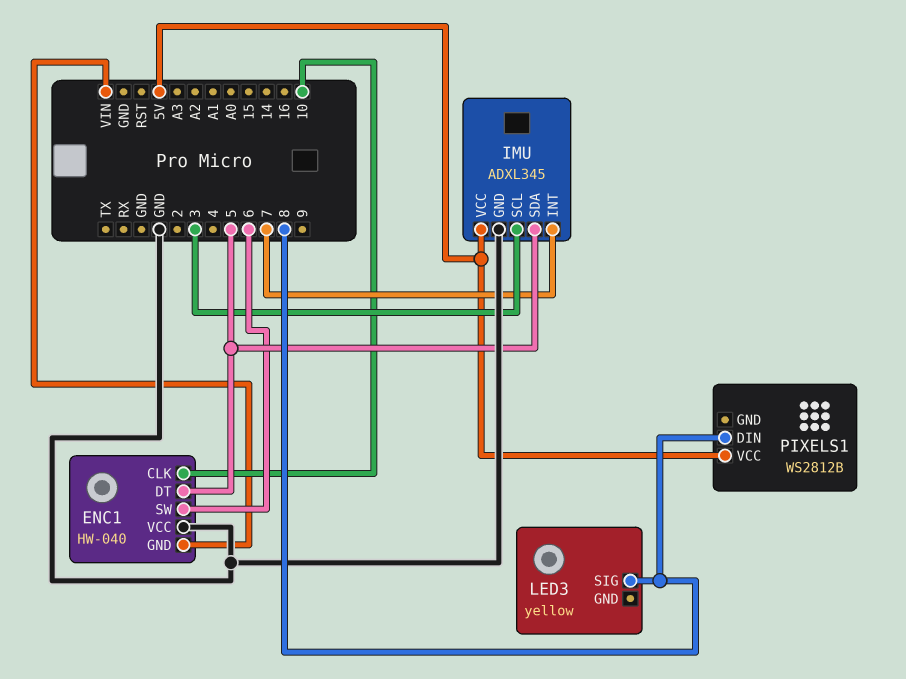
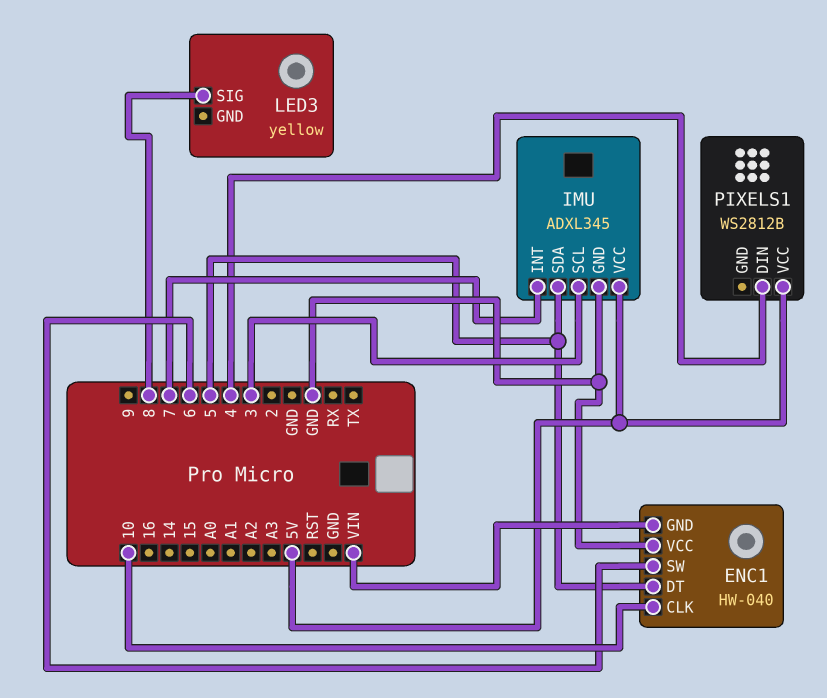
PIXELS1 pin DIN: 8 -> 4

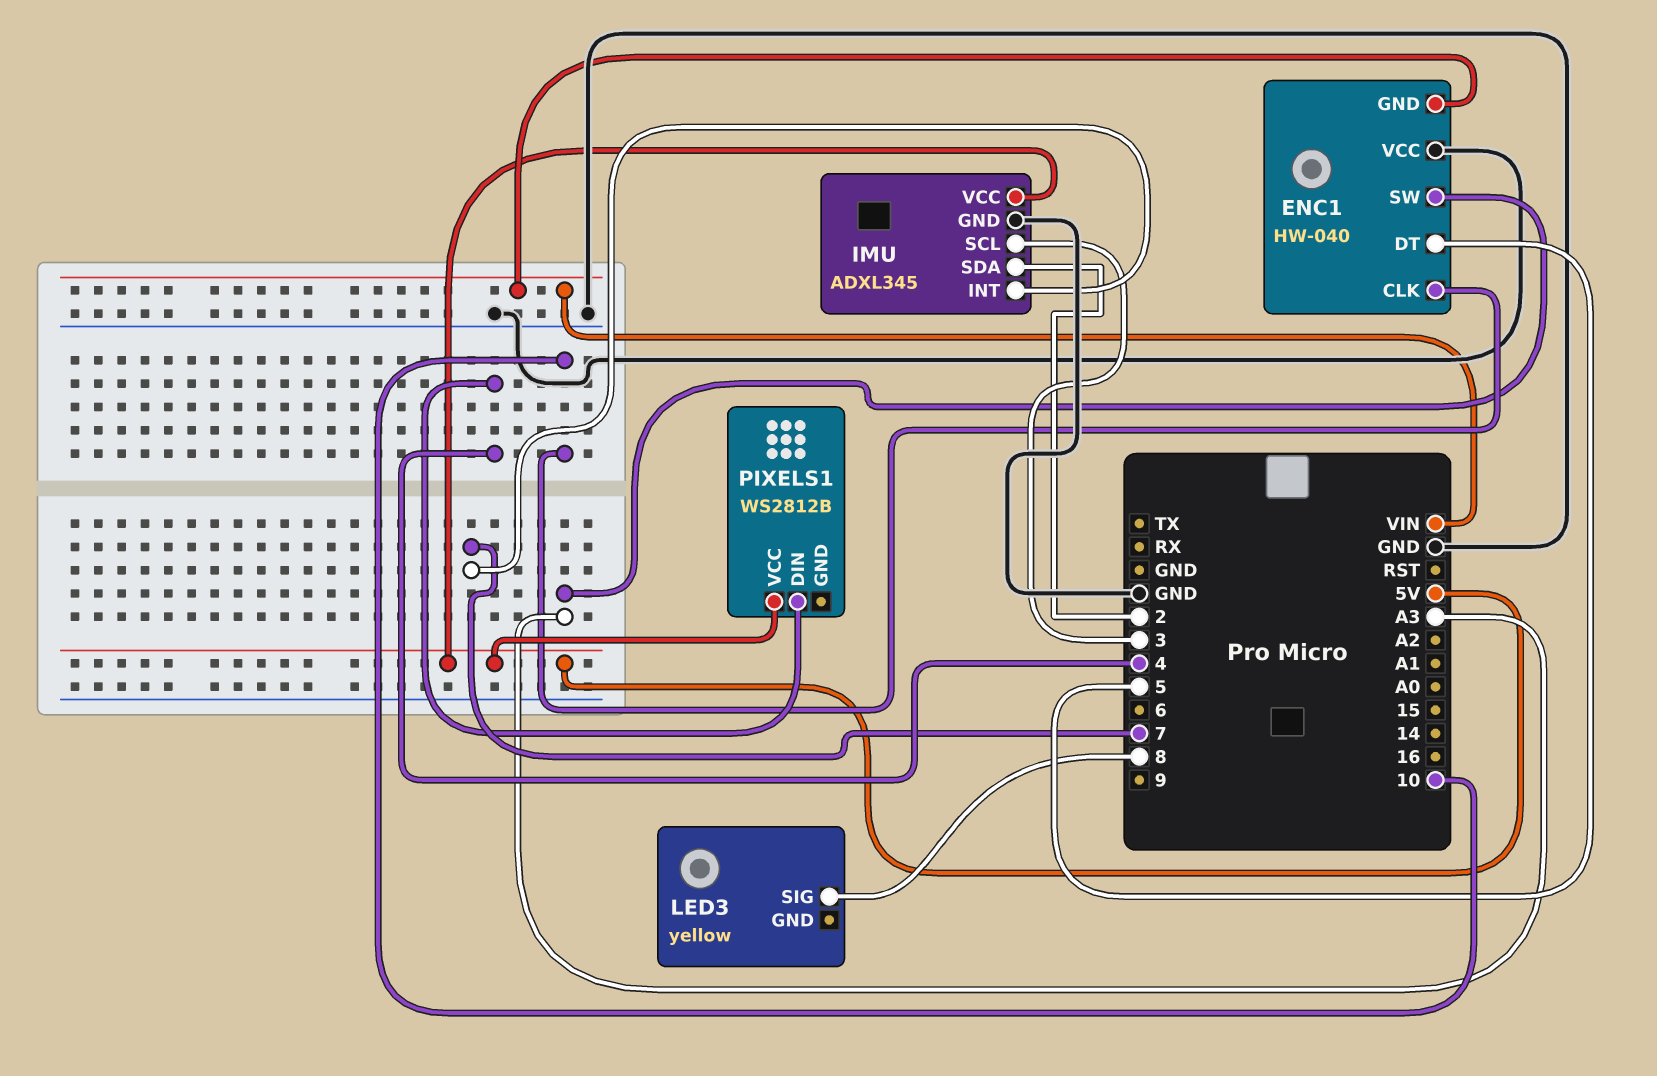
ENC1 pin SW: 6 -> A3
IMU pin SDA: 5 -> 2

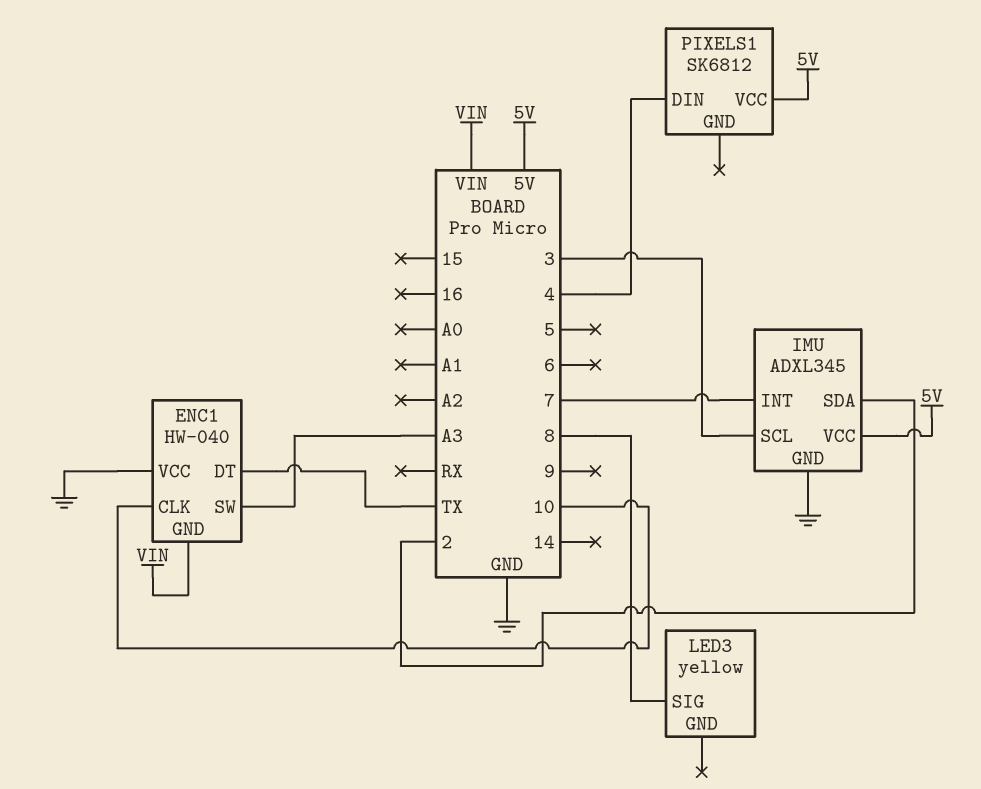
ENC1 pin DT: 5 -> TX
PIXELS1: WS2812B -> SK6812

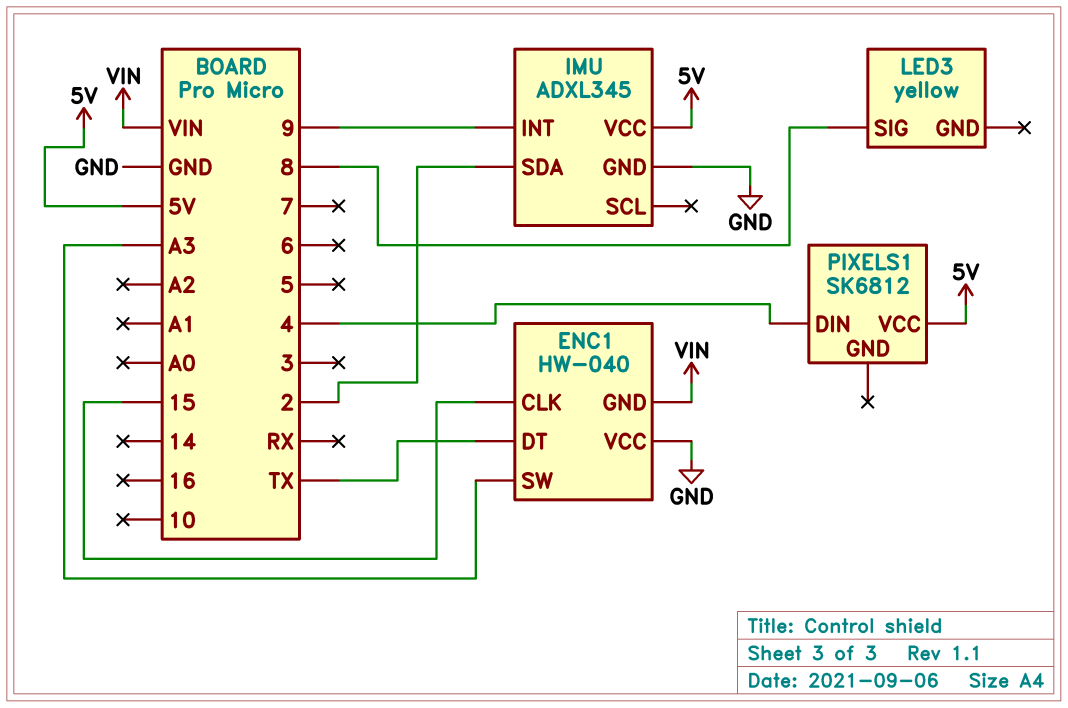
ENC1 pin CLK: 10 -> 15
IMU pin INT: 7 -> 9
IMU pin SCL: 3 -> none

